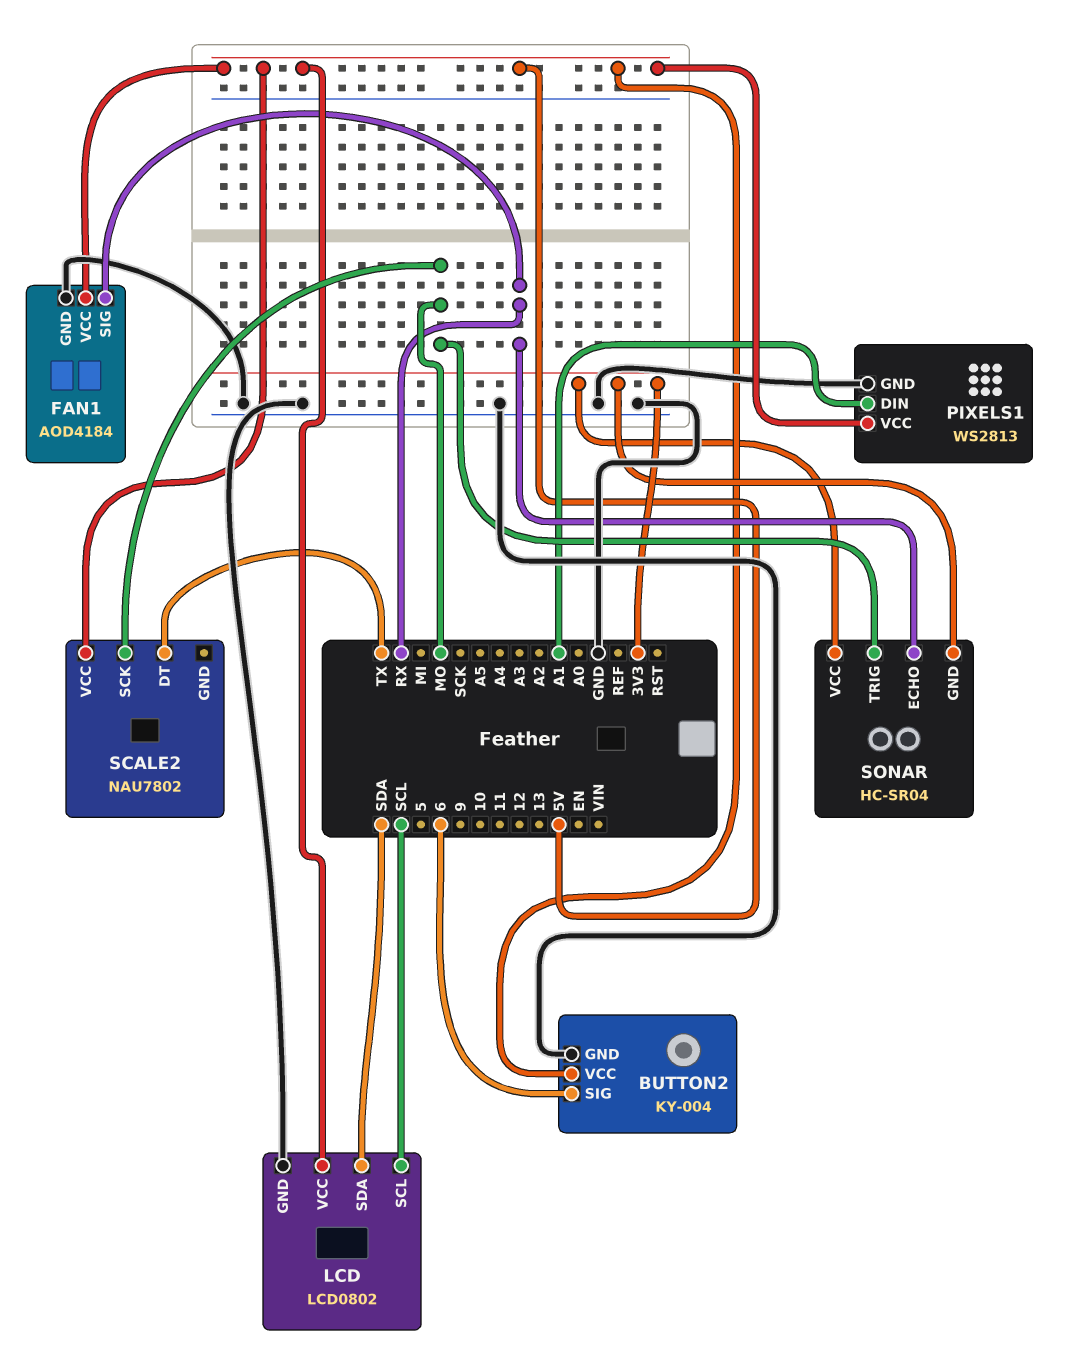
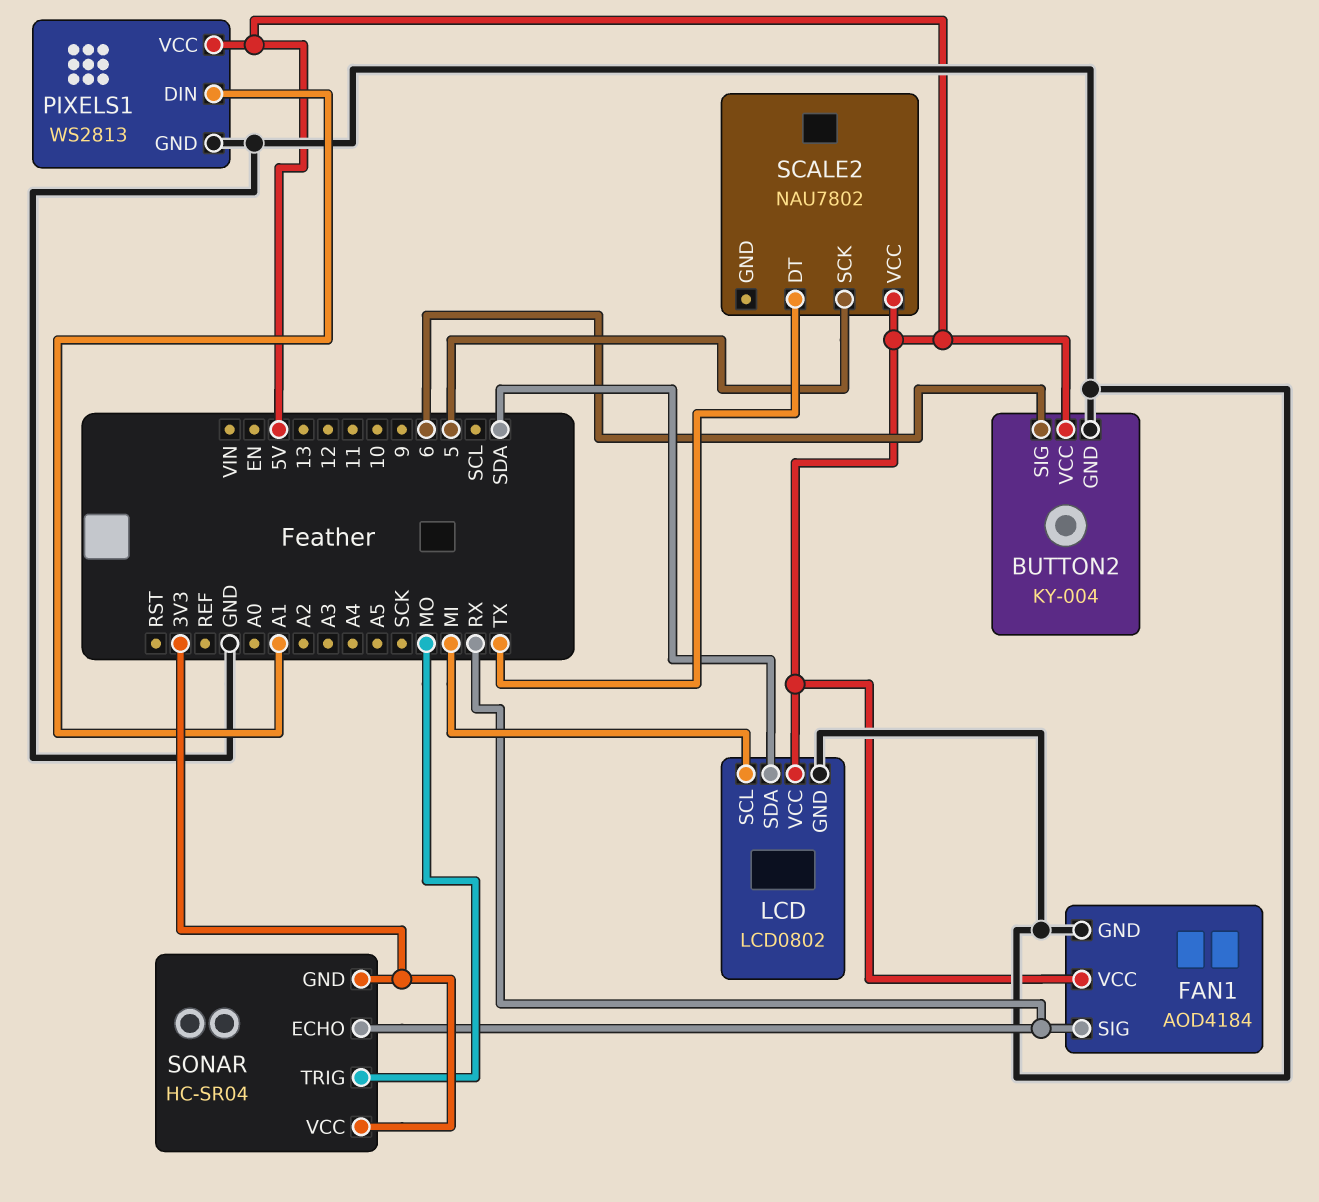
LCD pin SCL: SCL -> MI
SCALE2 pin SCK: MO -> 5

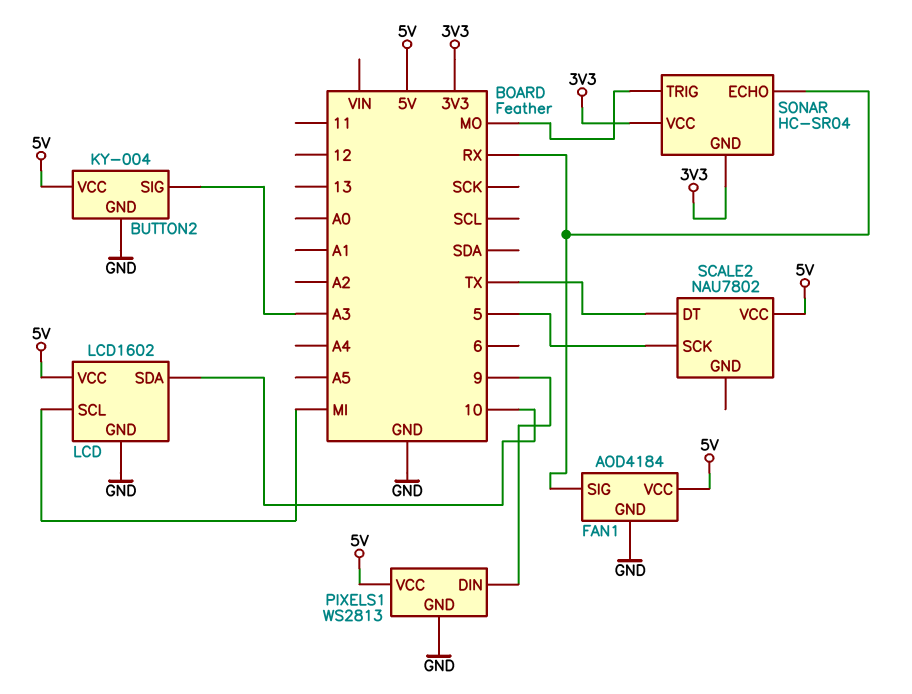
BUTTON2 pin SIG: 6 -> A3
LCD: LCD0802 -> LCD1602
LCD pin SDA: SDA -> 10
PIXELS1 pin DIN: A1 -> 9

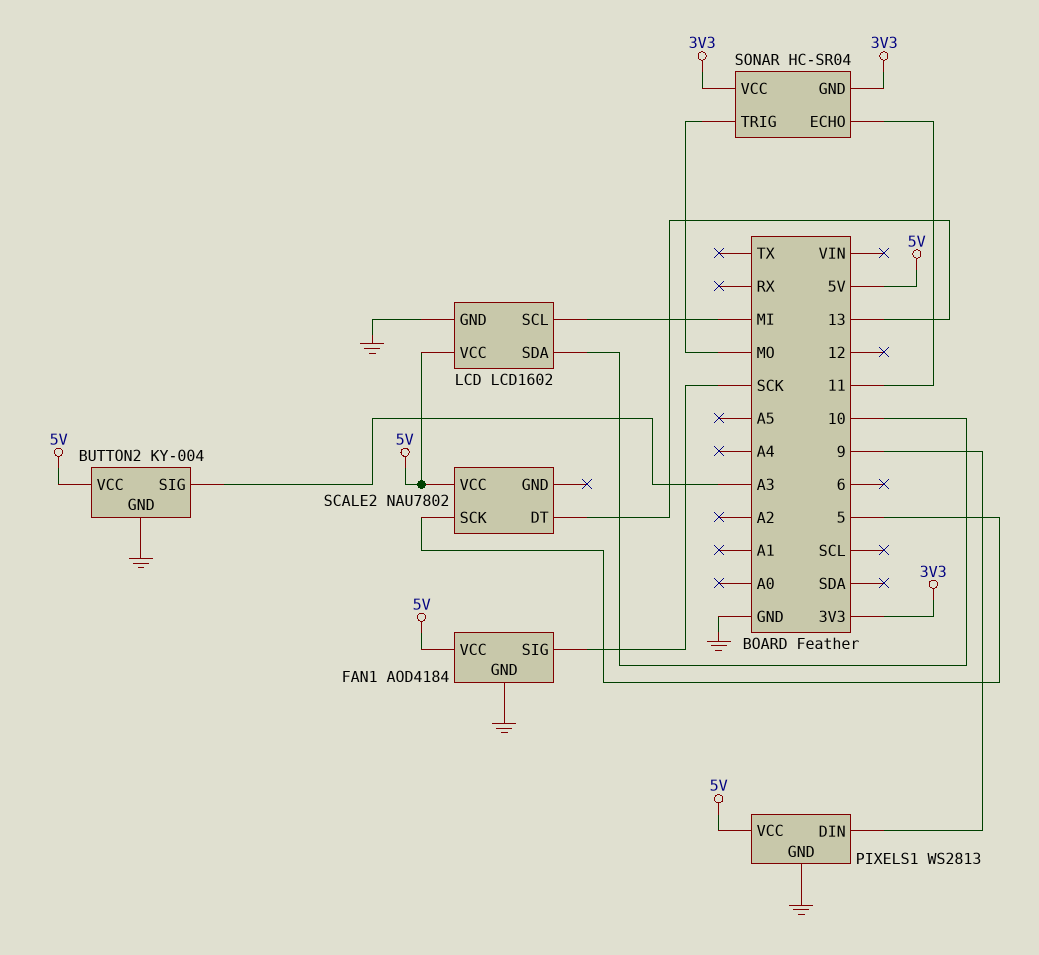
FAN1 pin SIG: RX -> SCK
SCALE2 pin DT: TX -> 13
SONAR pin ECHO: RX -> 11

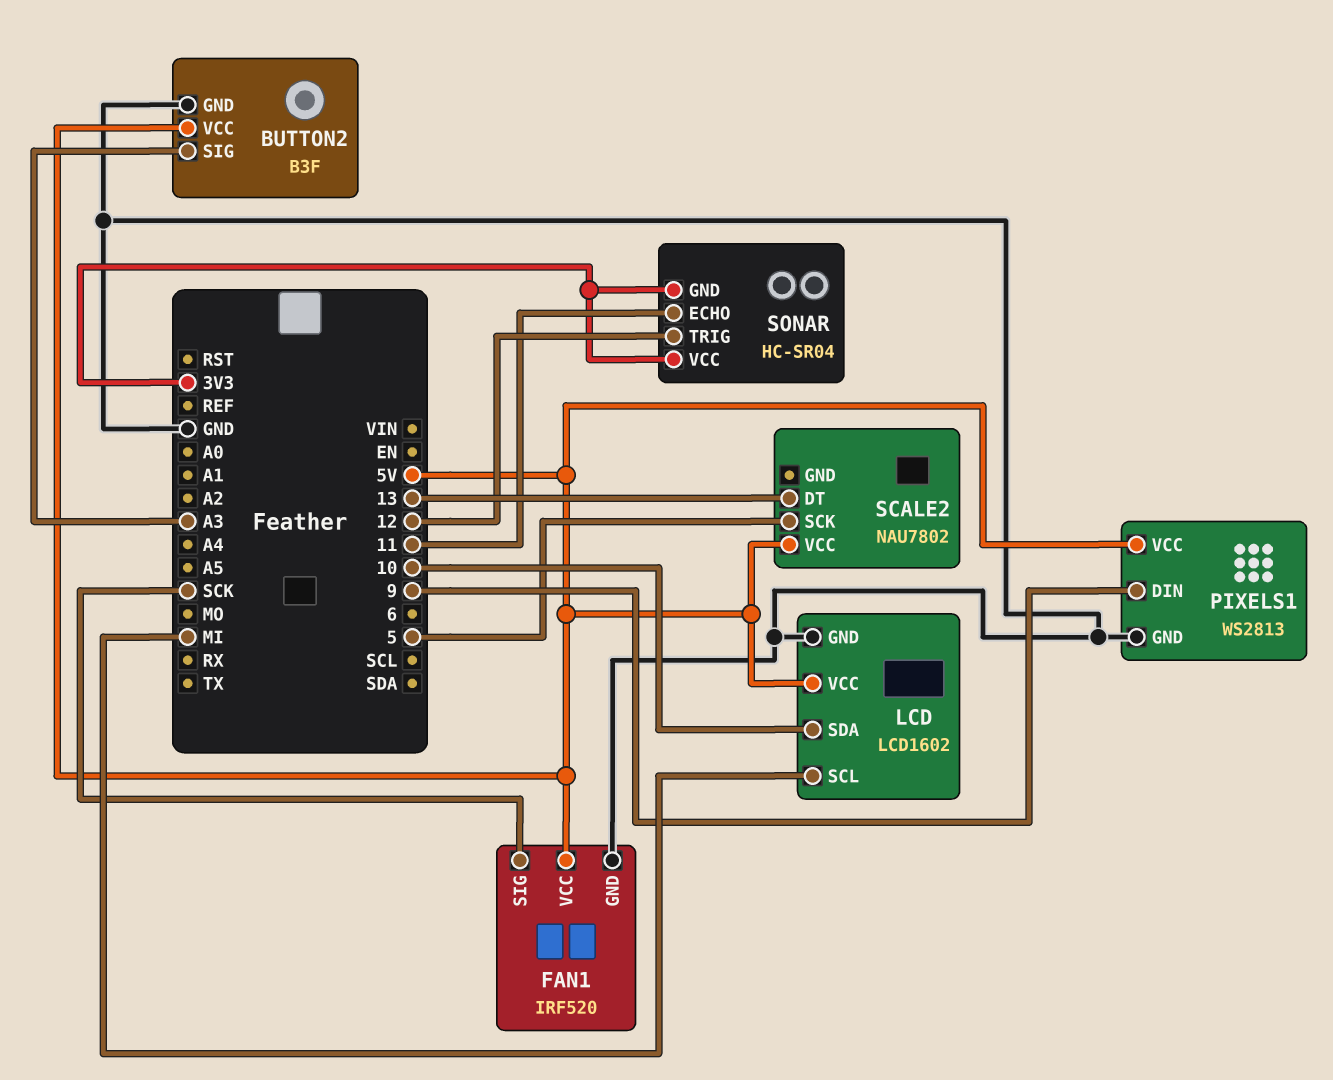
BUTTON2: KY-004 -> B3F
FAN1: AOD4184 -> IRF520
SONAR pin TRIG: MO -> 12

